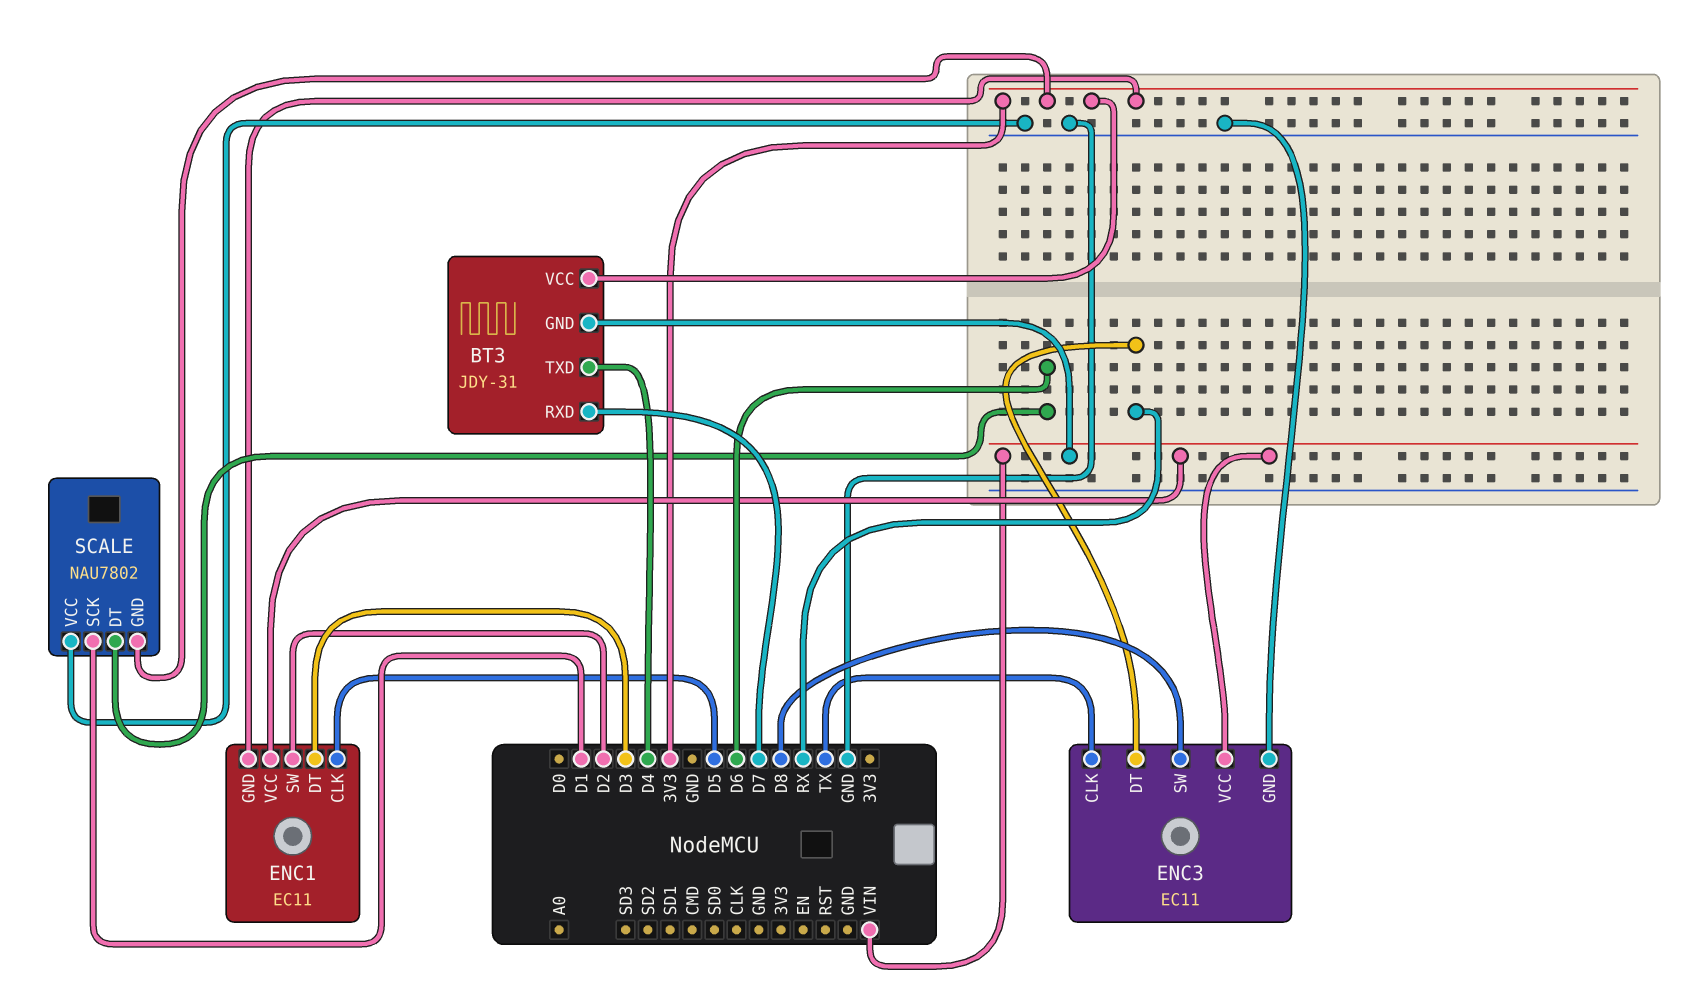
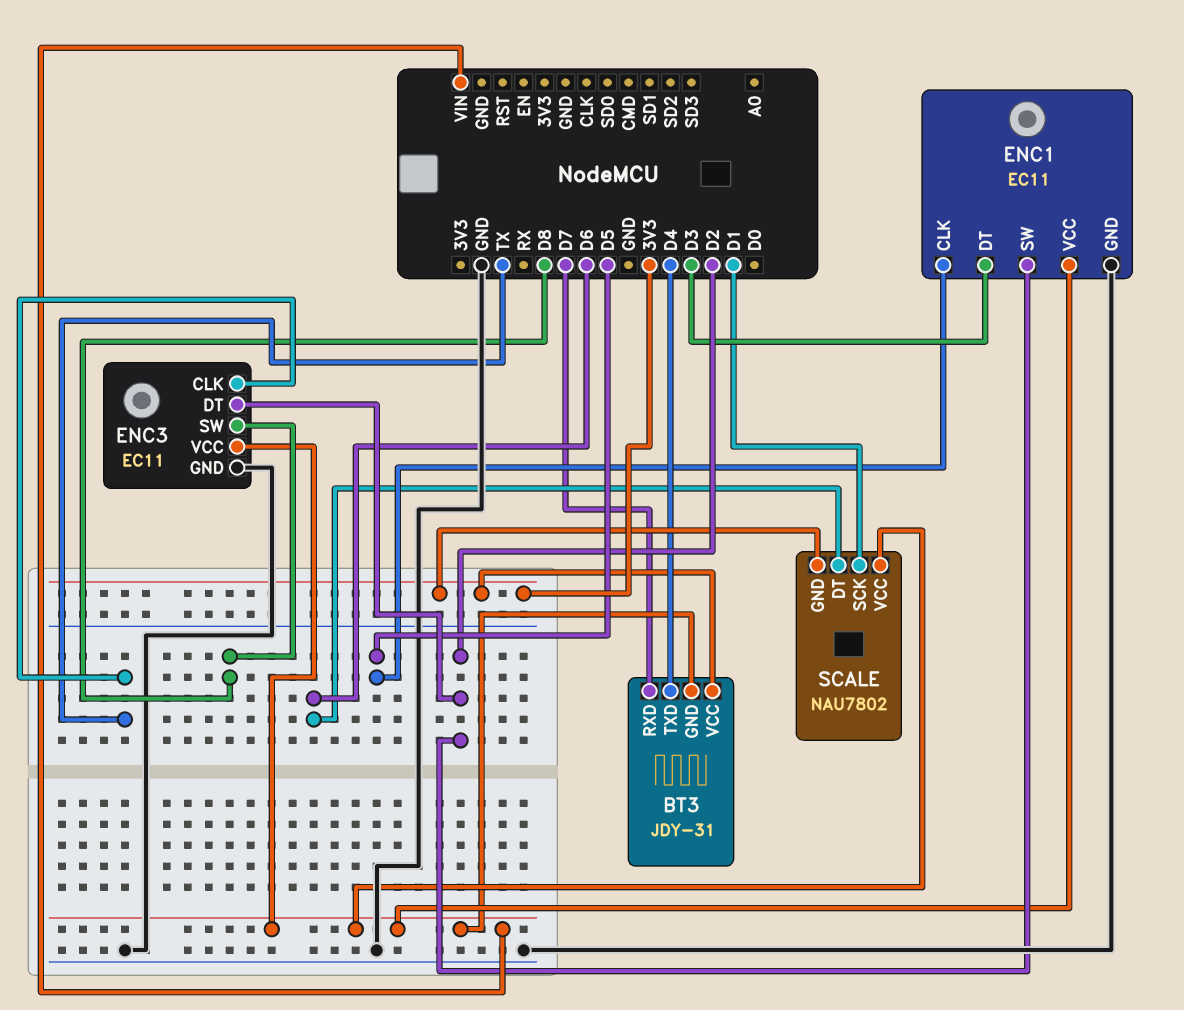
ENC1 pin GND: 3V3 -> GND
ENC3 pin DT: RX -> D2
SCALE pin VCC: GND -> VIN

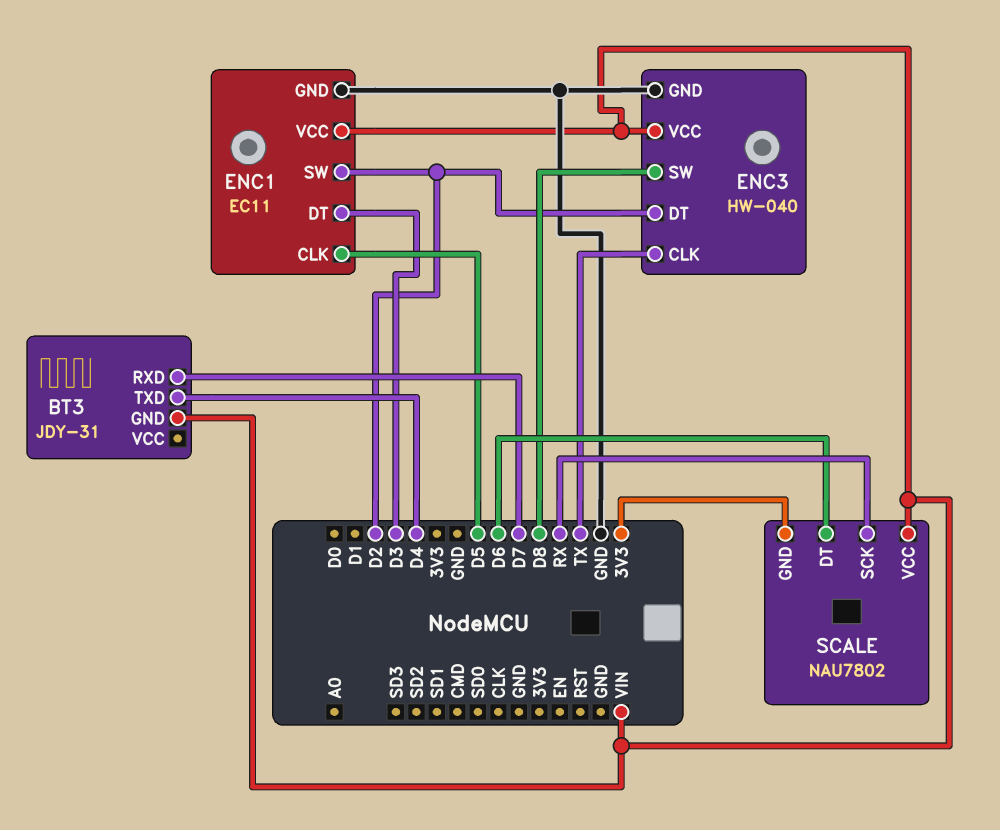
BT3 pin VCC: 3V3 -> none
ENC3: EC11 -> HW-040
SCALE pin SCK: D1 -> RX

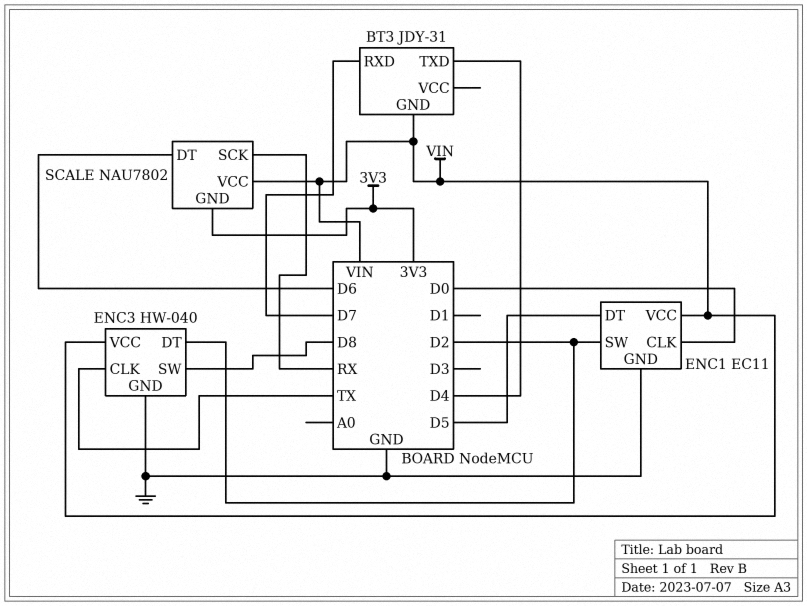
ENC1 pin CLK: D5 -> D0
ENC1 pin DT: D3 -> D5

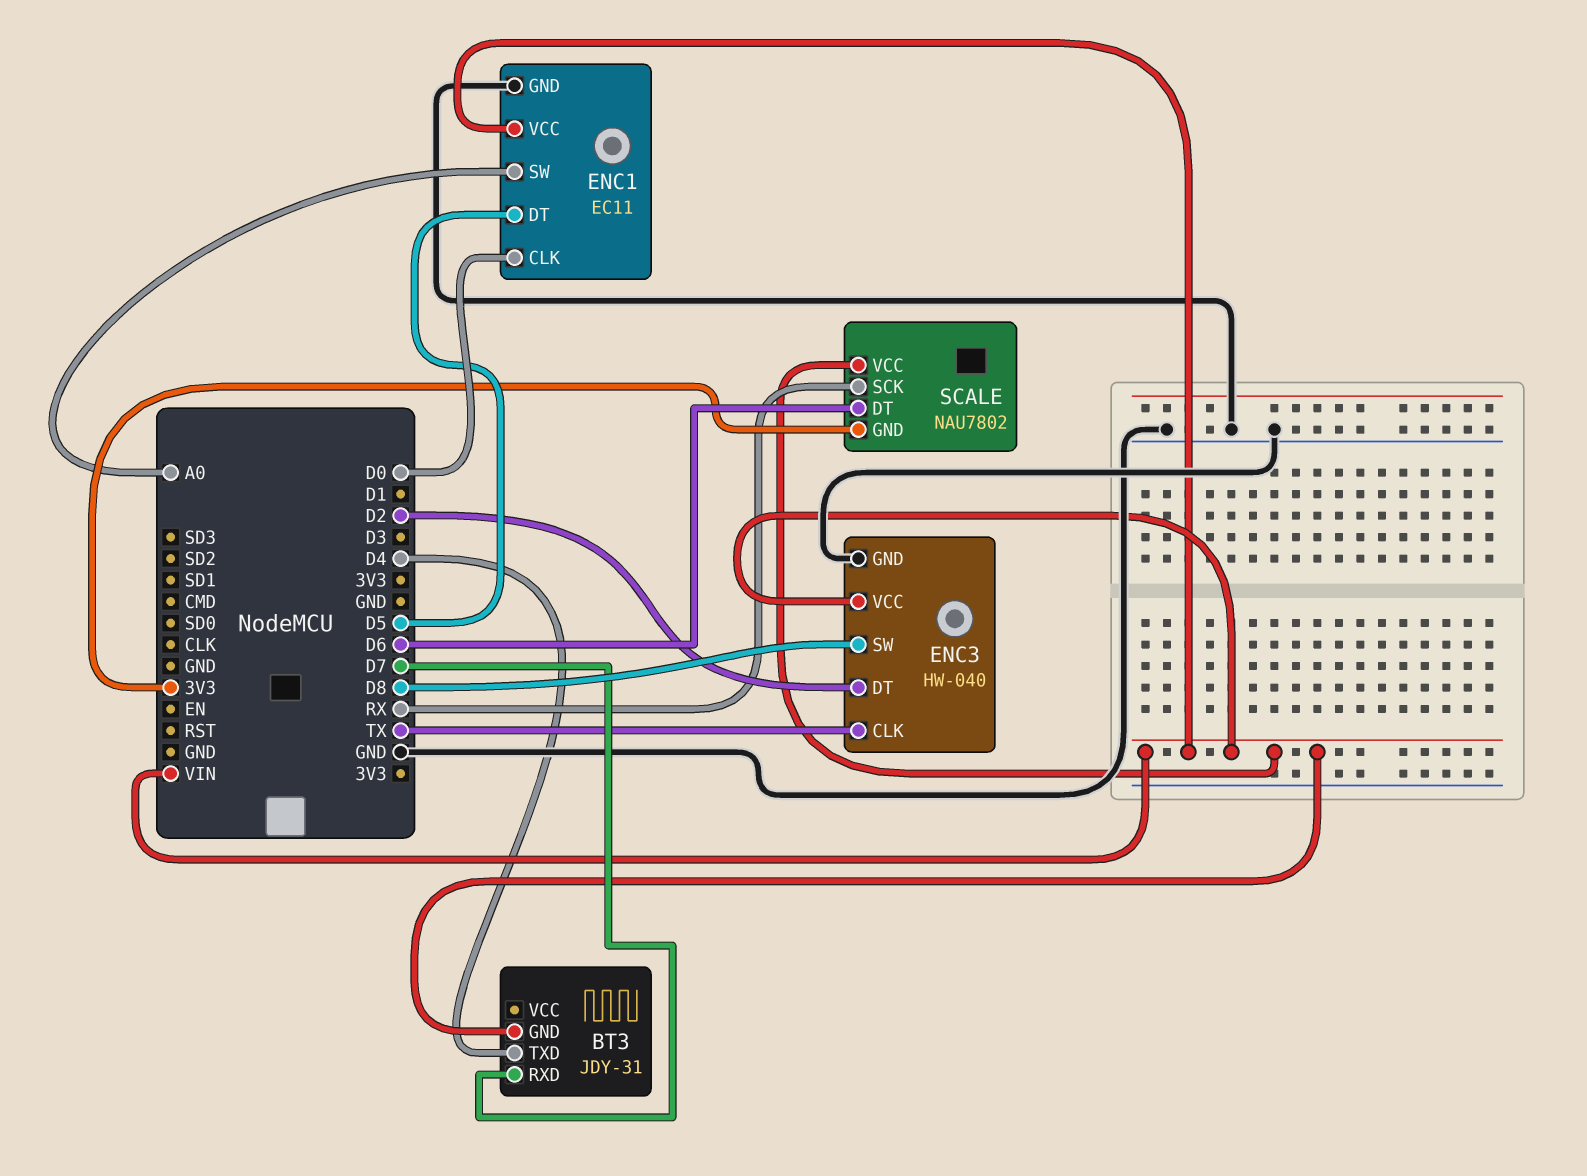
ENC1 pin SW: D2 -> A0

